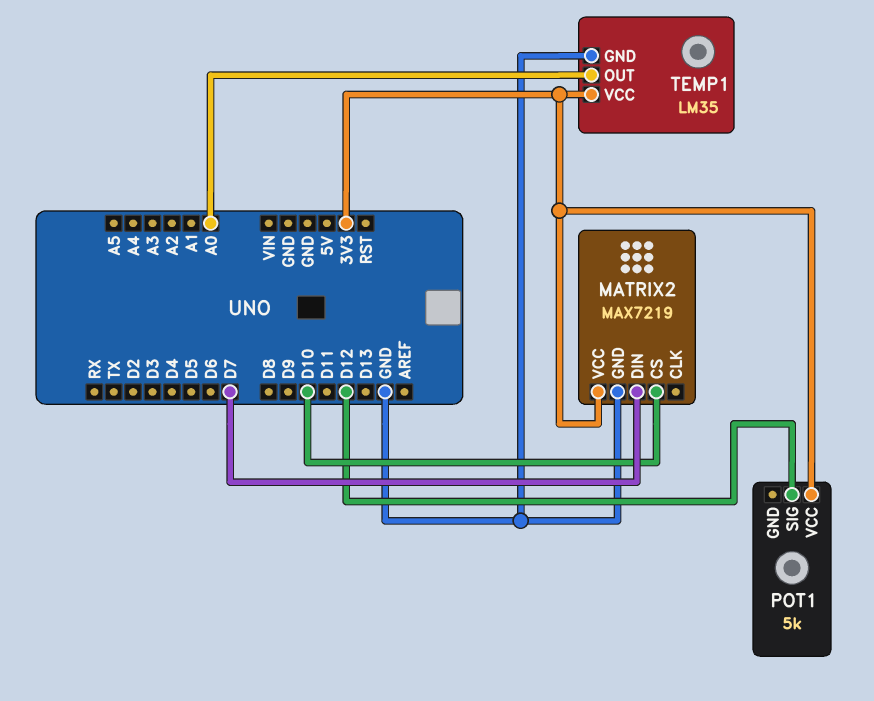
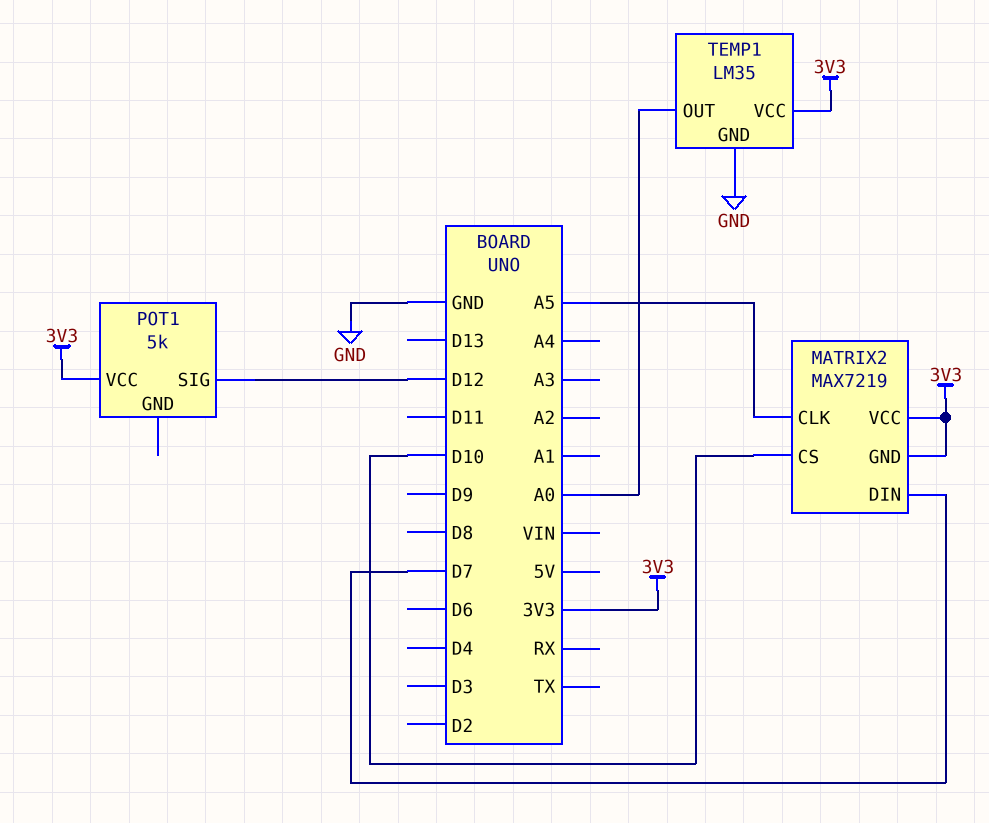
MATRIX2 pin CLK: none -> A5
MATRIX2 pin GND: GND -> 3V3

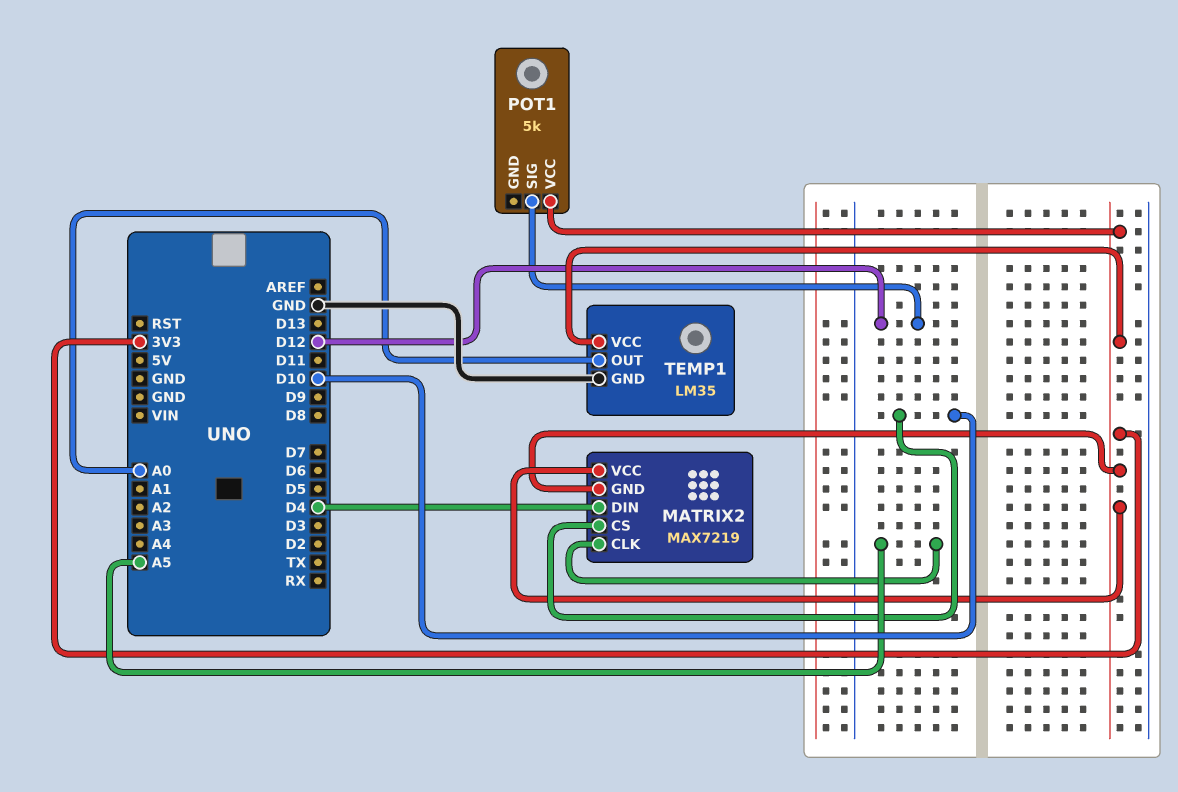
MATRIX2 pin DIN: D7 -> D4

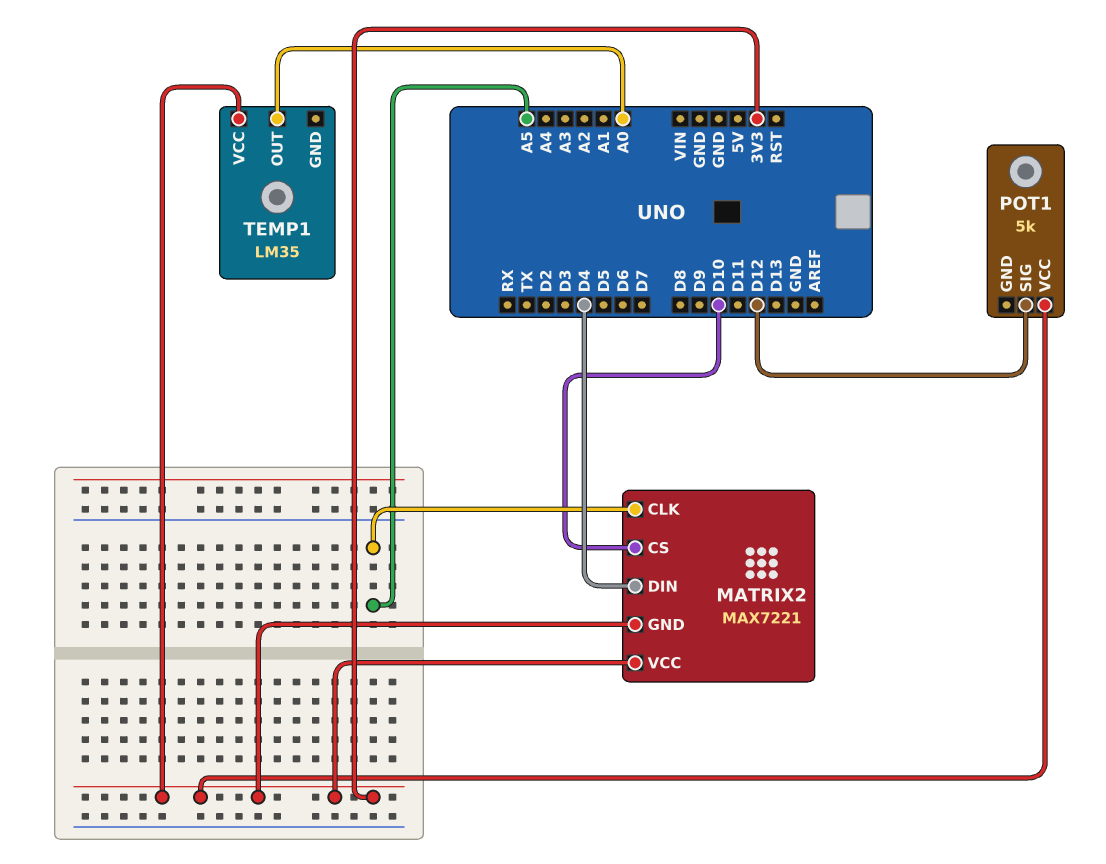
MATRIX2: MAX7219 -> MAX7221
TEMP1 pin GND: GND -> none

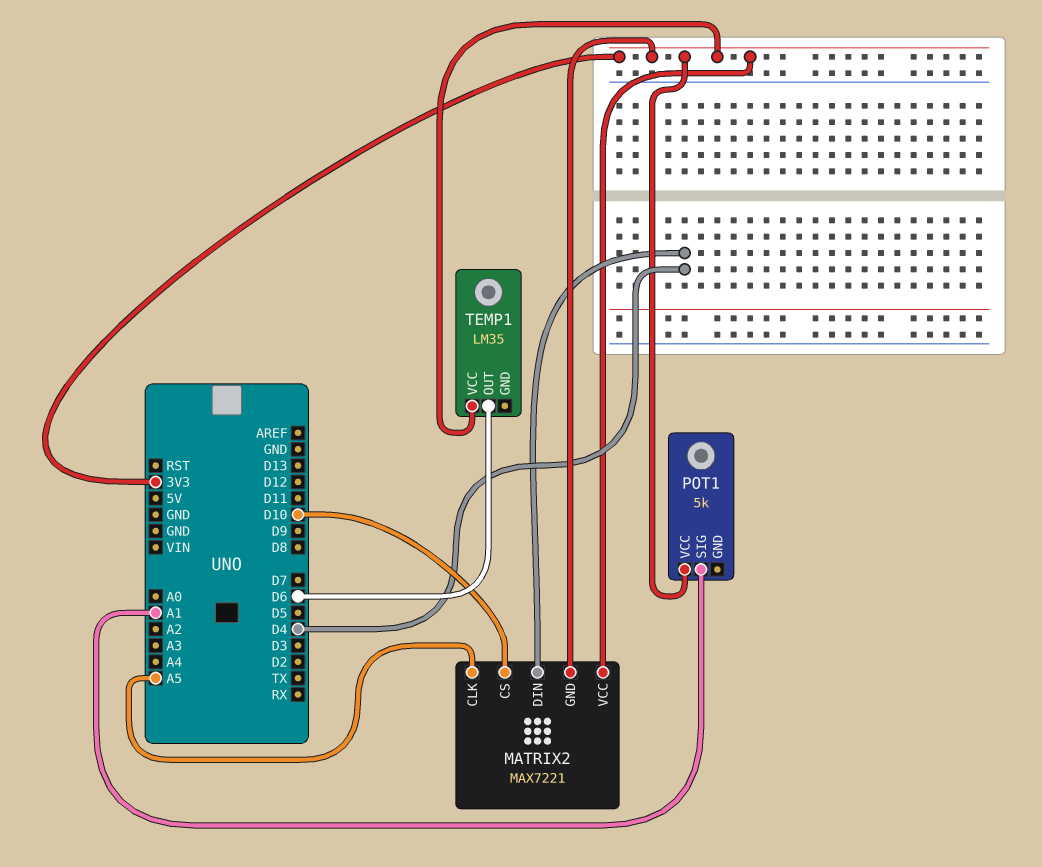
POT1 pin SIG: D12 -> A1
TEMP1 pin OUT: A0 -> D6

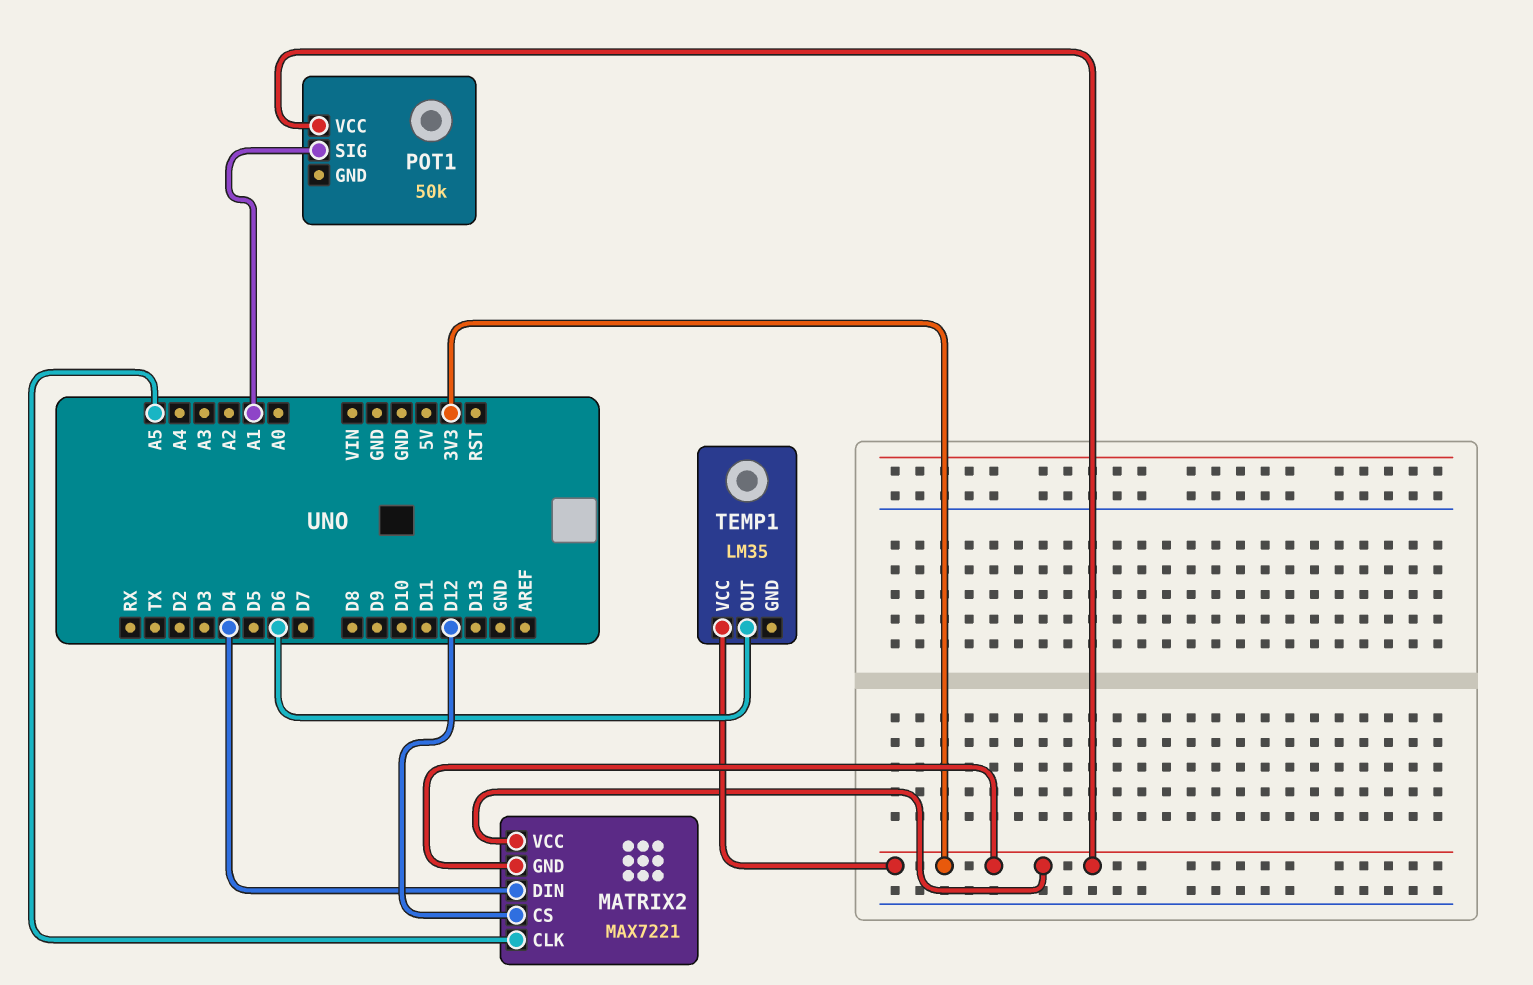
MATRIX2 pin CS: D10 -> D12
POT1: 5k -> 50k

